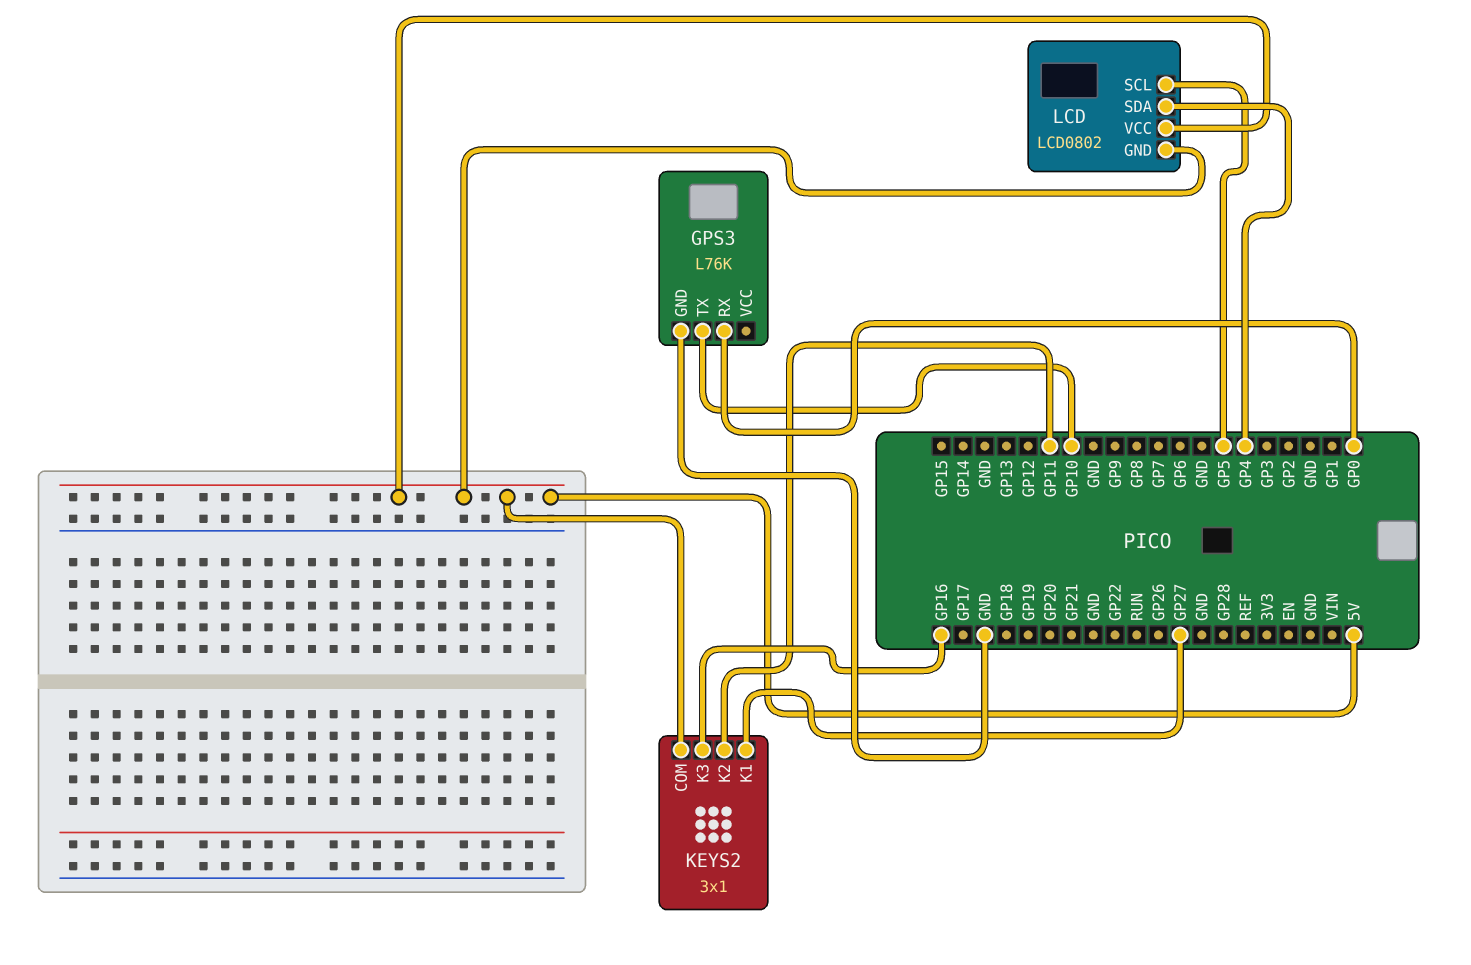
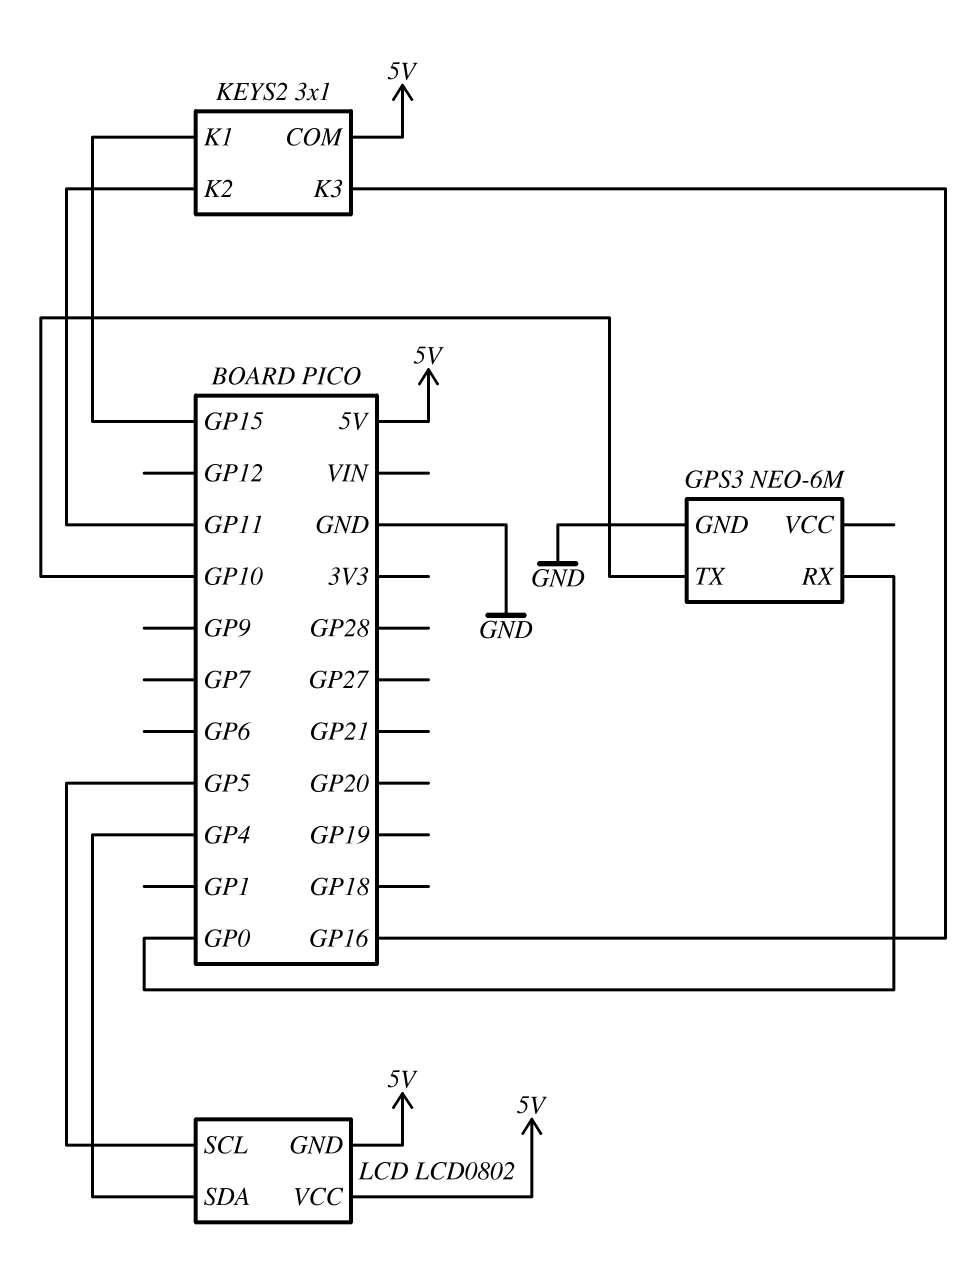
GPS3: L76K -> NEO-6M
KEYS2 pin K1: GP27 -> GP15

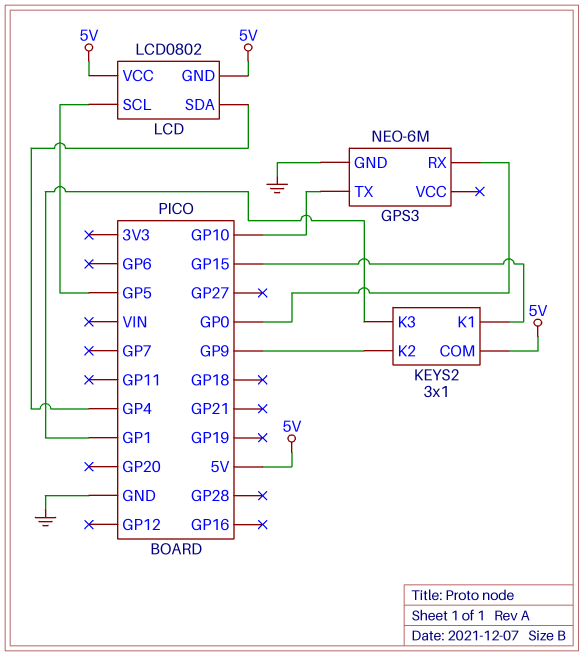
KEYS2 pin K2: GP11 -> GP9
KEYS2 pin K3: GP16 -> GP1

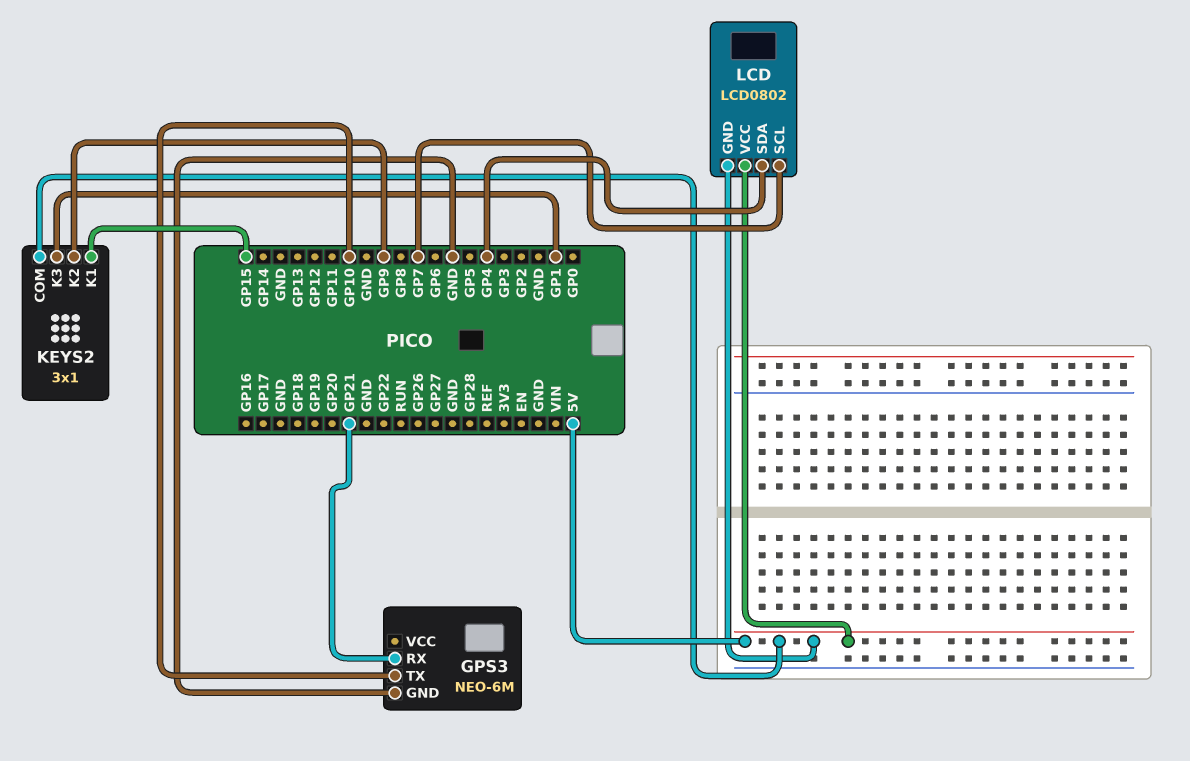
GPS3 pin RX: GP0 -> GP21
LCD pin SCL: GP5 -> GP7

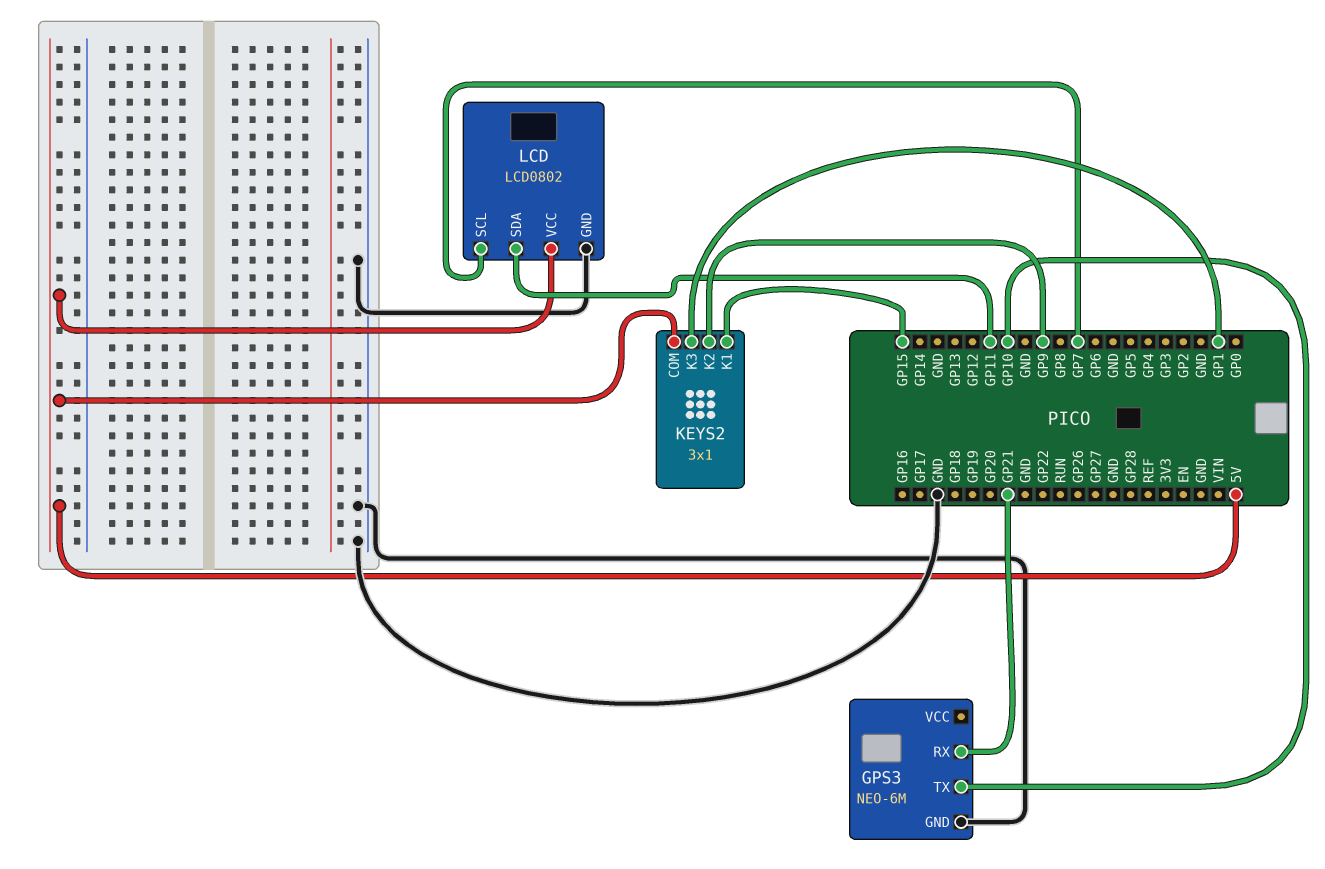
LCD pin GND: 5V -> GND
LCD pin SDA: GP4 -> GP11

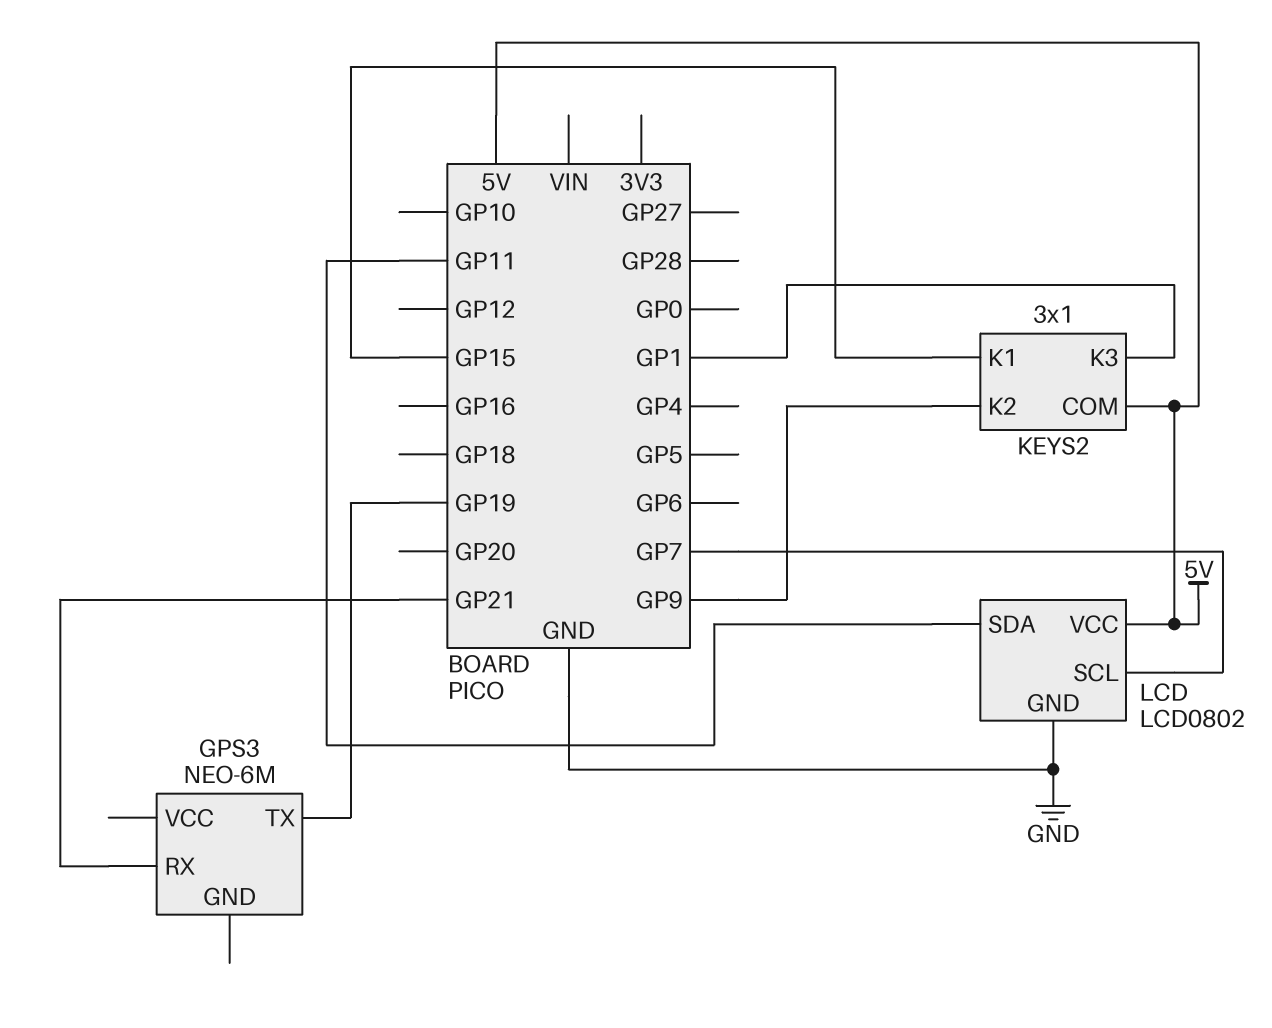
GPS3 pin GND: GND -> none
GPS3 pin TX: GP10 -> GP19

